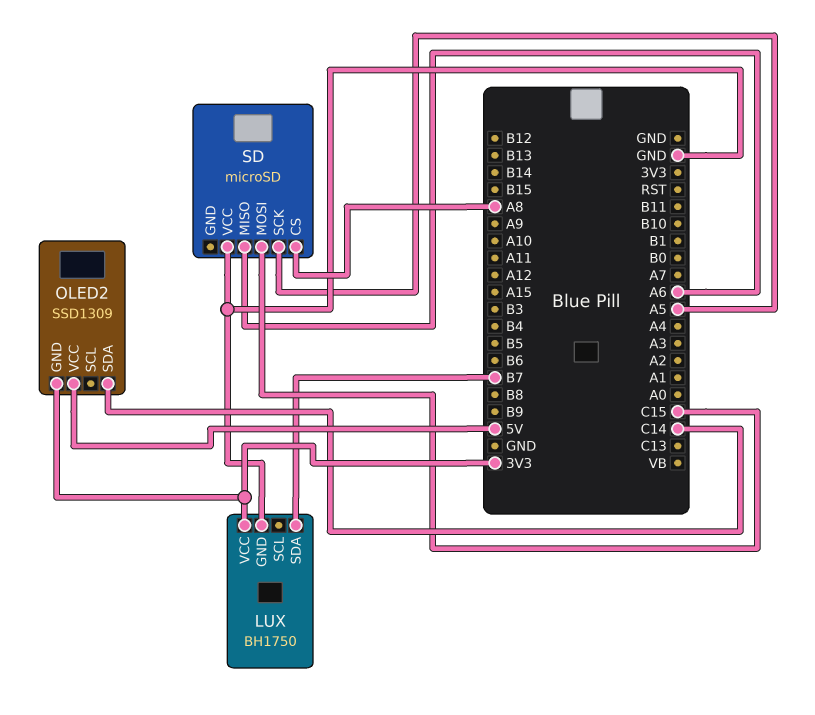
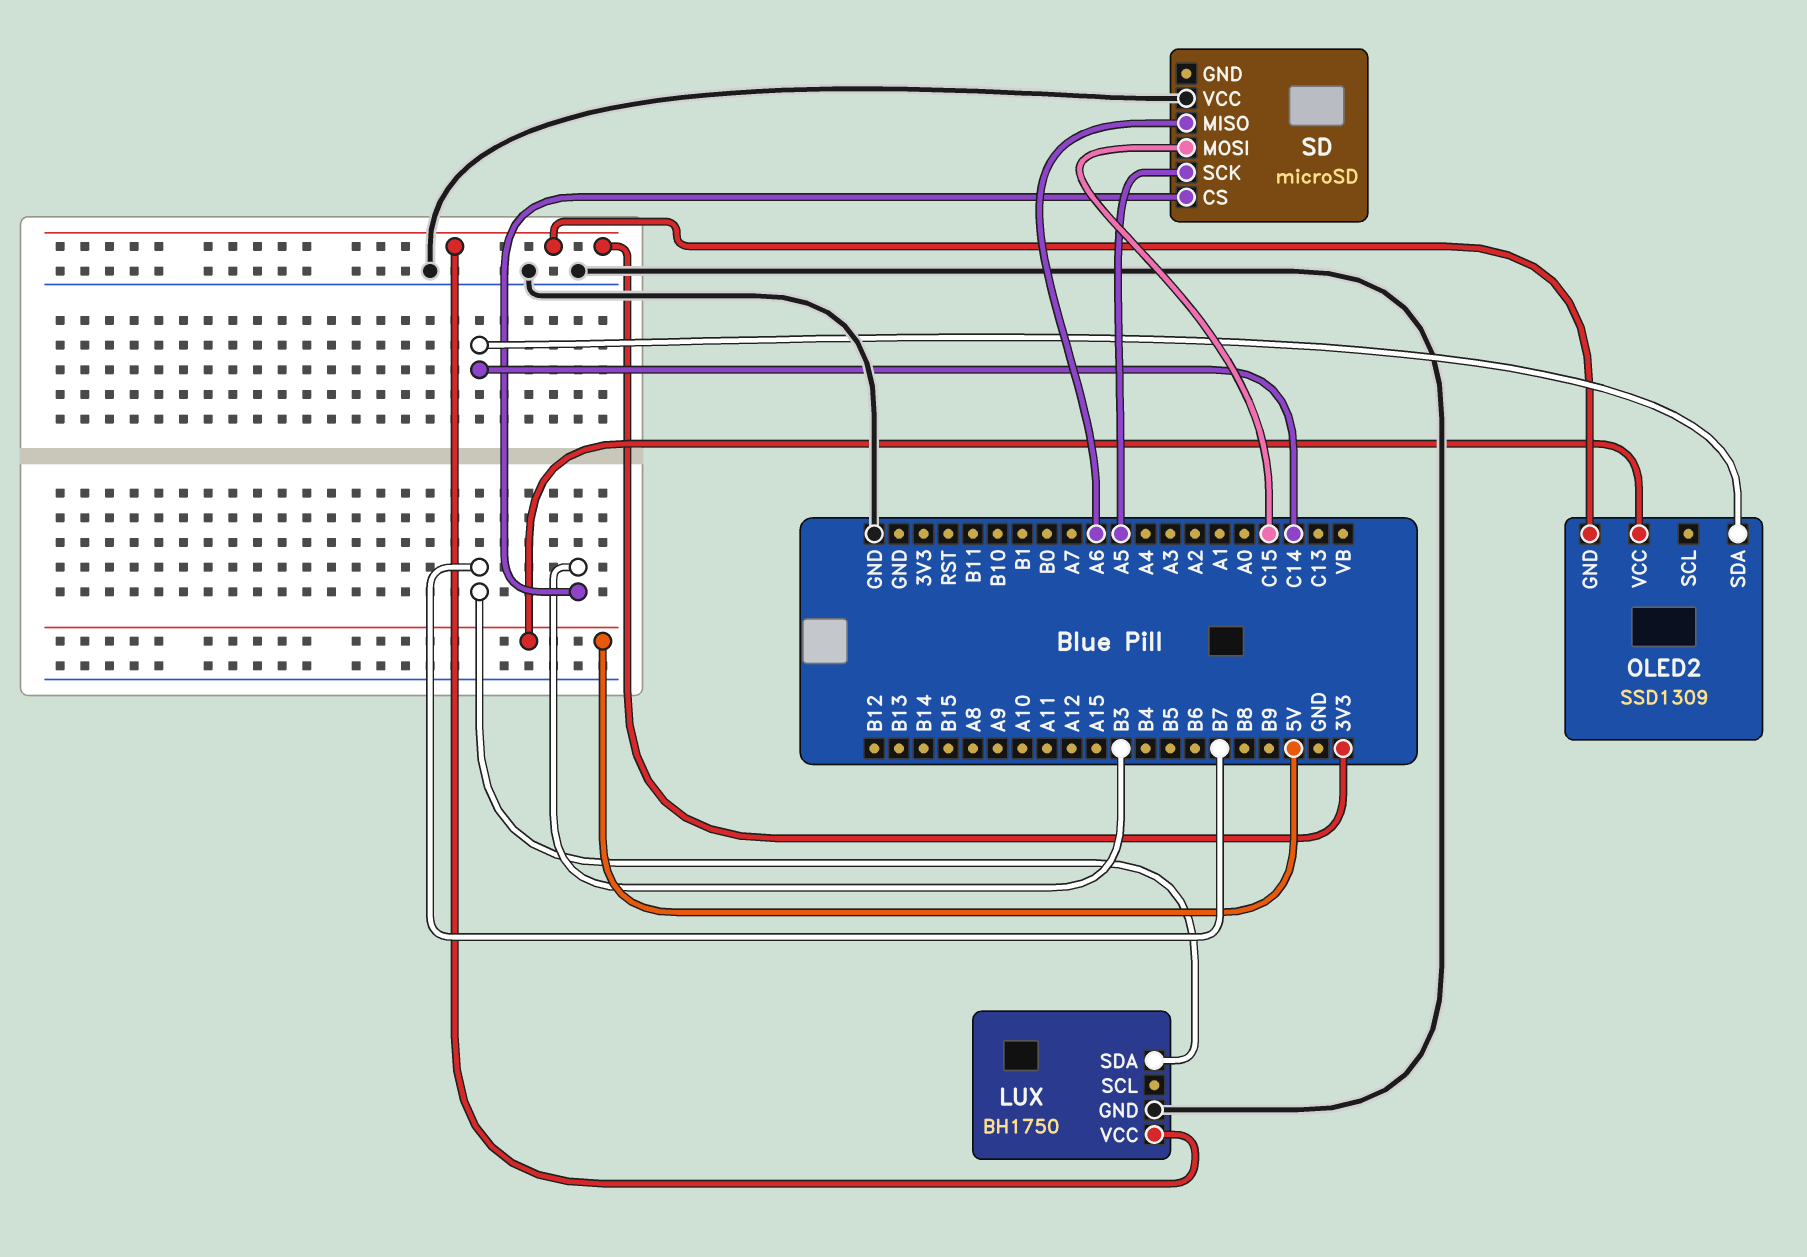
SD pin CS: A8 -> B3

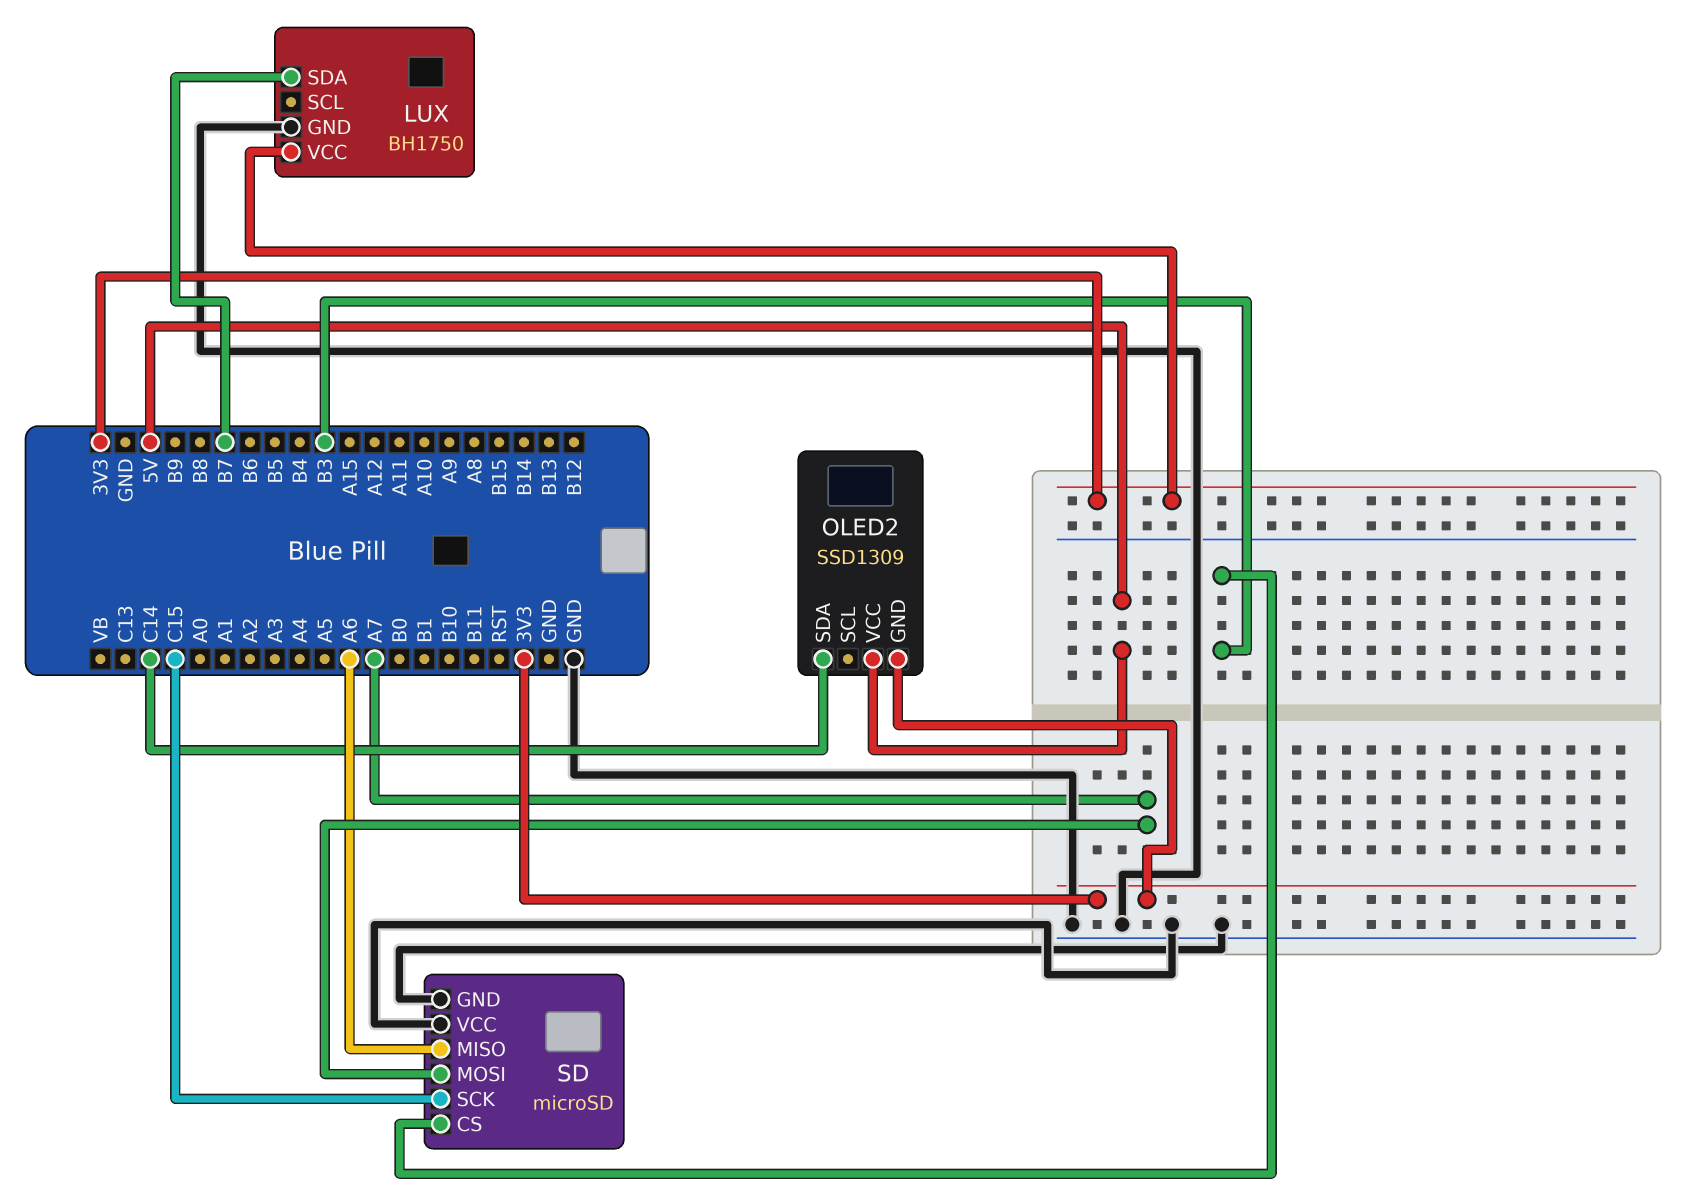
SD pin GND: none -> GND
SD pin MOSI: C15 -> A7
SD pin SCK: A5 -> C15

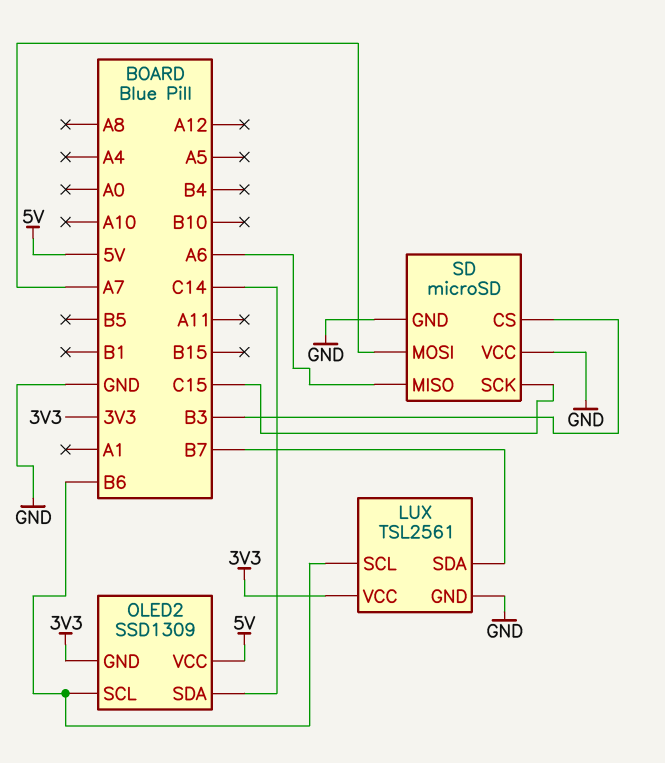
LUX: BH1750 -> TSL2561
LUX pin SCL: none -> B6
OLED2 pin SCL: none -> B6

